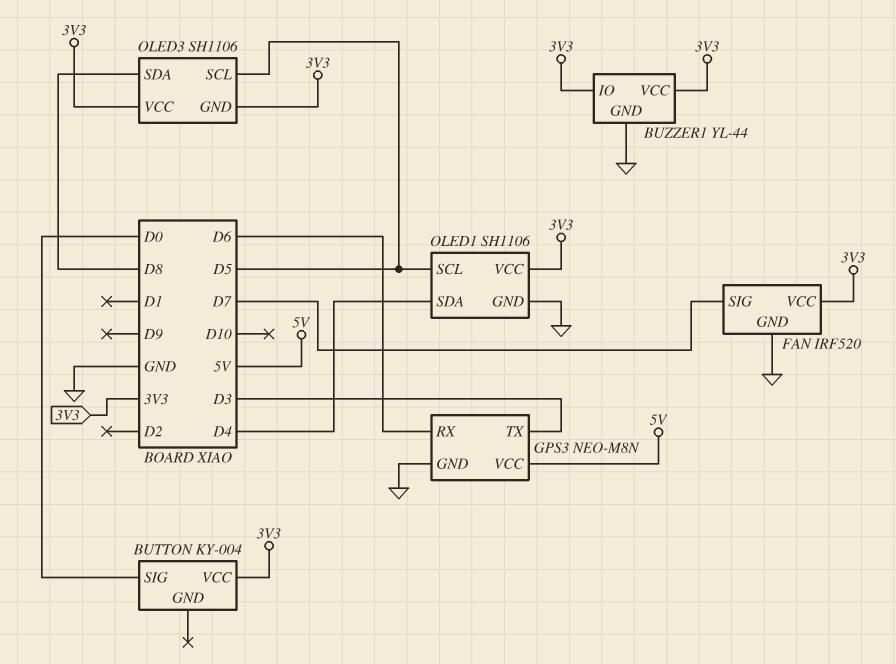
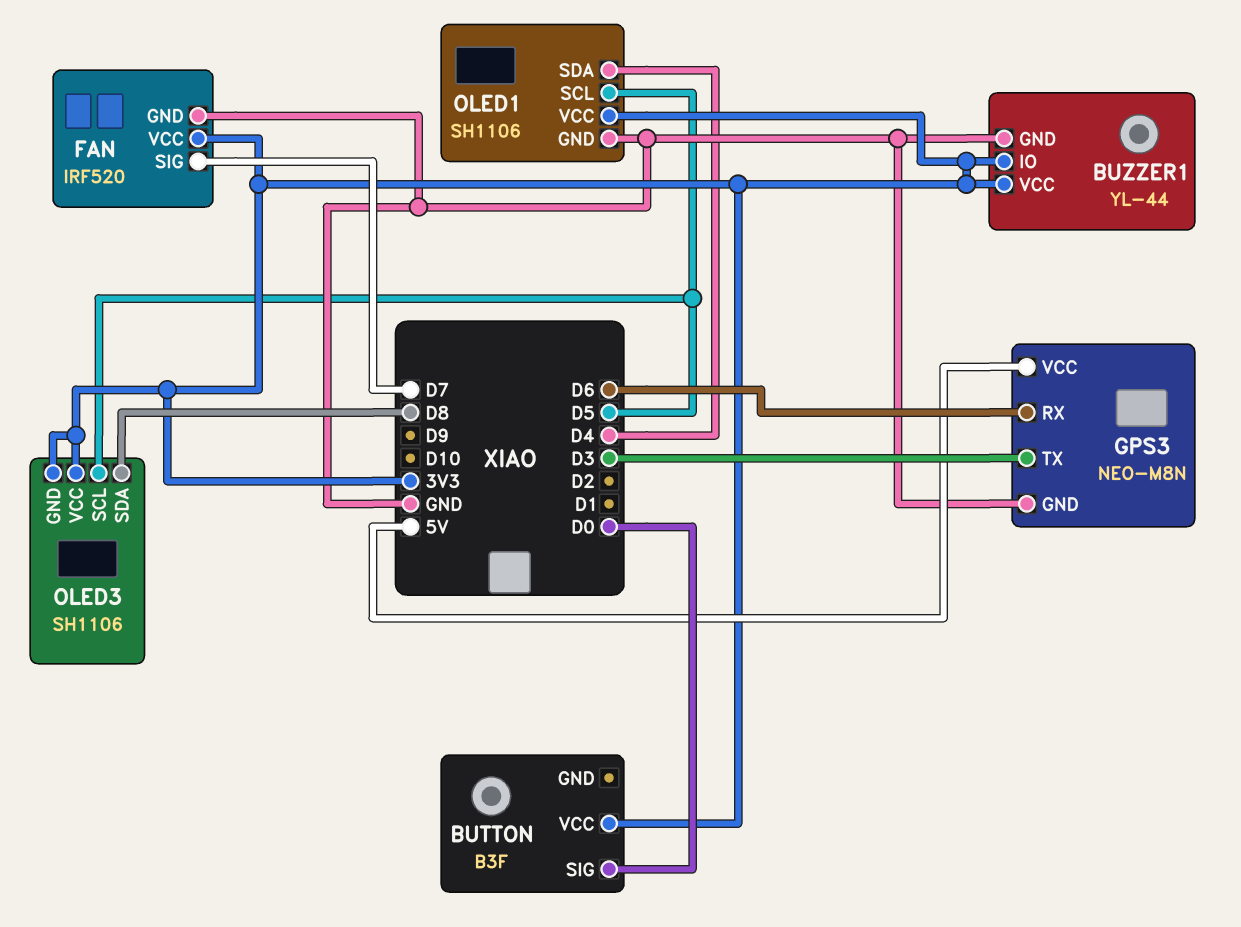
BUTTON: KY-004 -> B3F

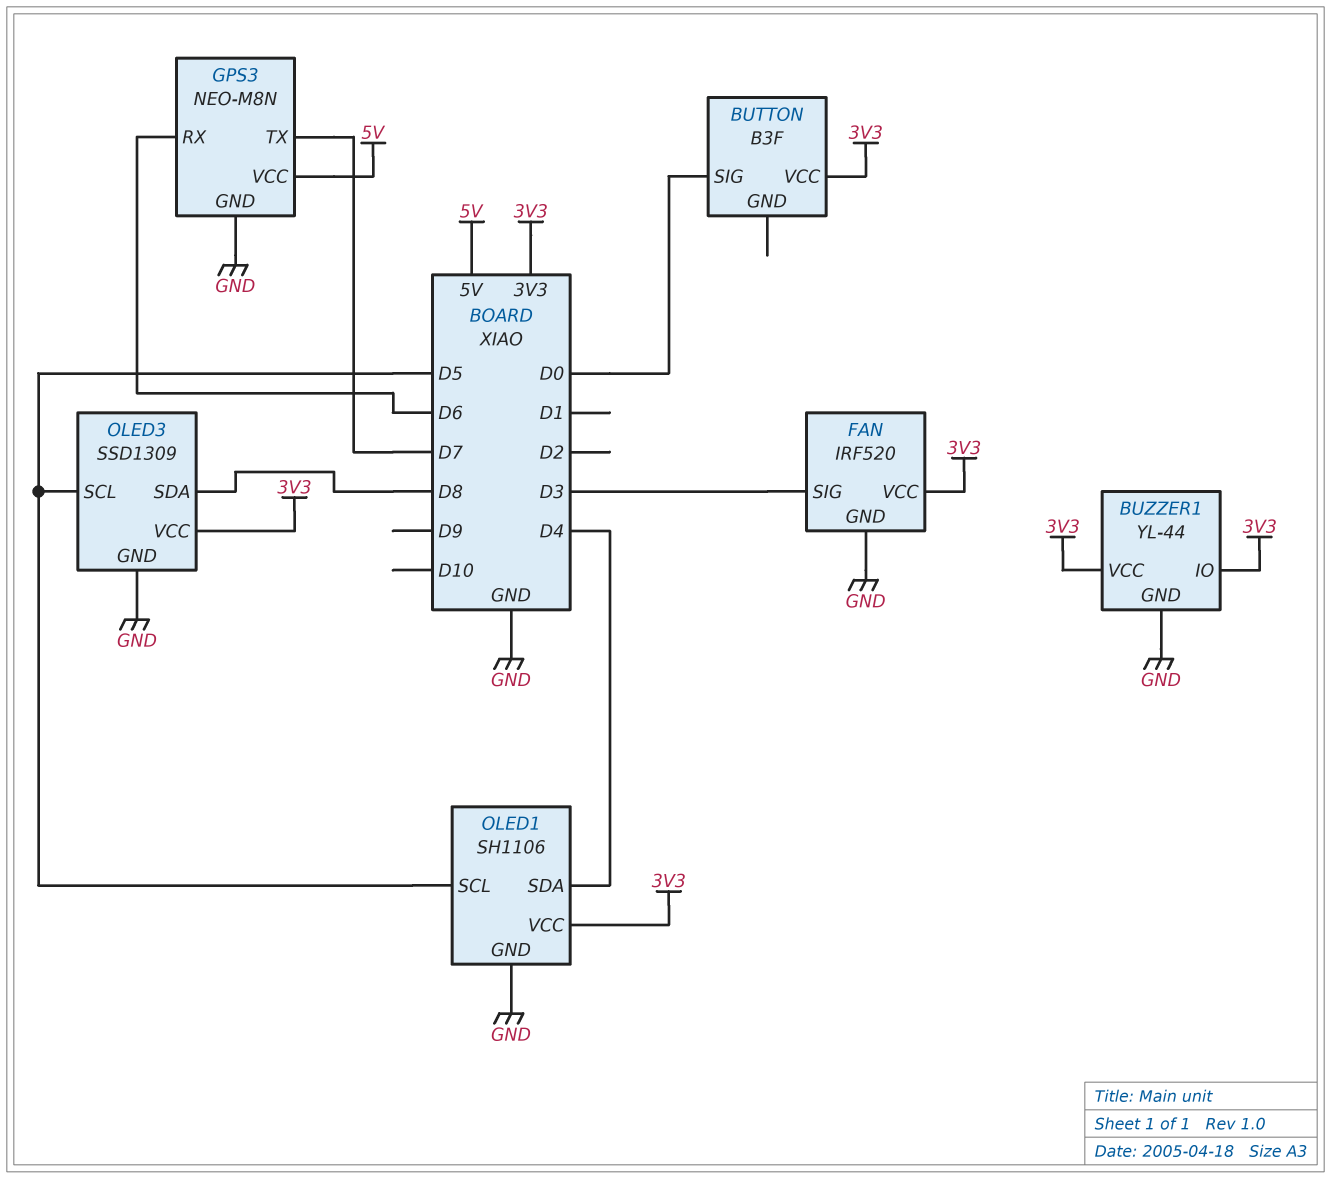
FAN pin SIG: D7 -> D3
GPS3 pin TX: D3 -> D7
OLED3: SH1106 -> SSD1309
OLED3 pin GND: 3V3 -> GND

